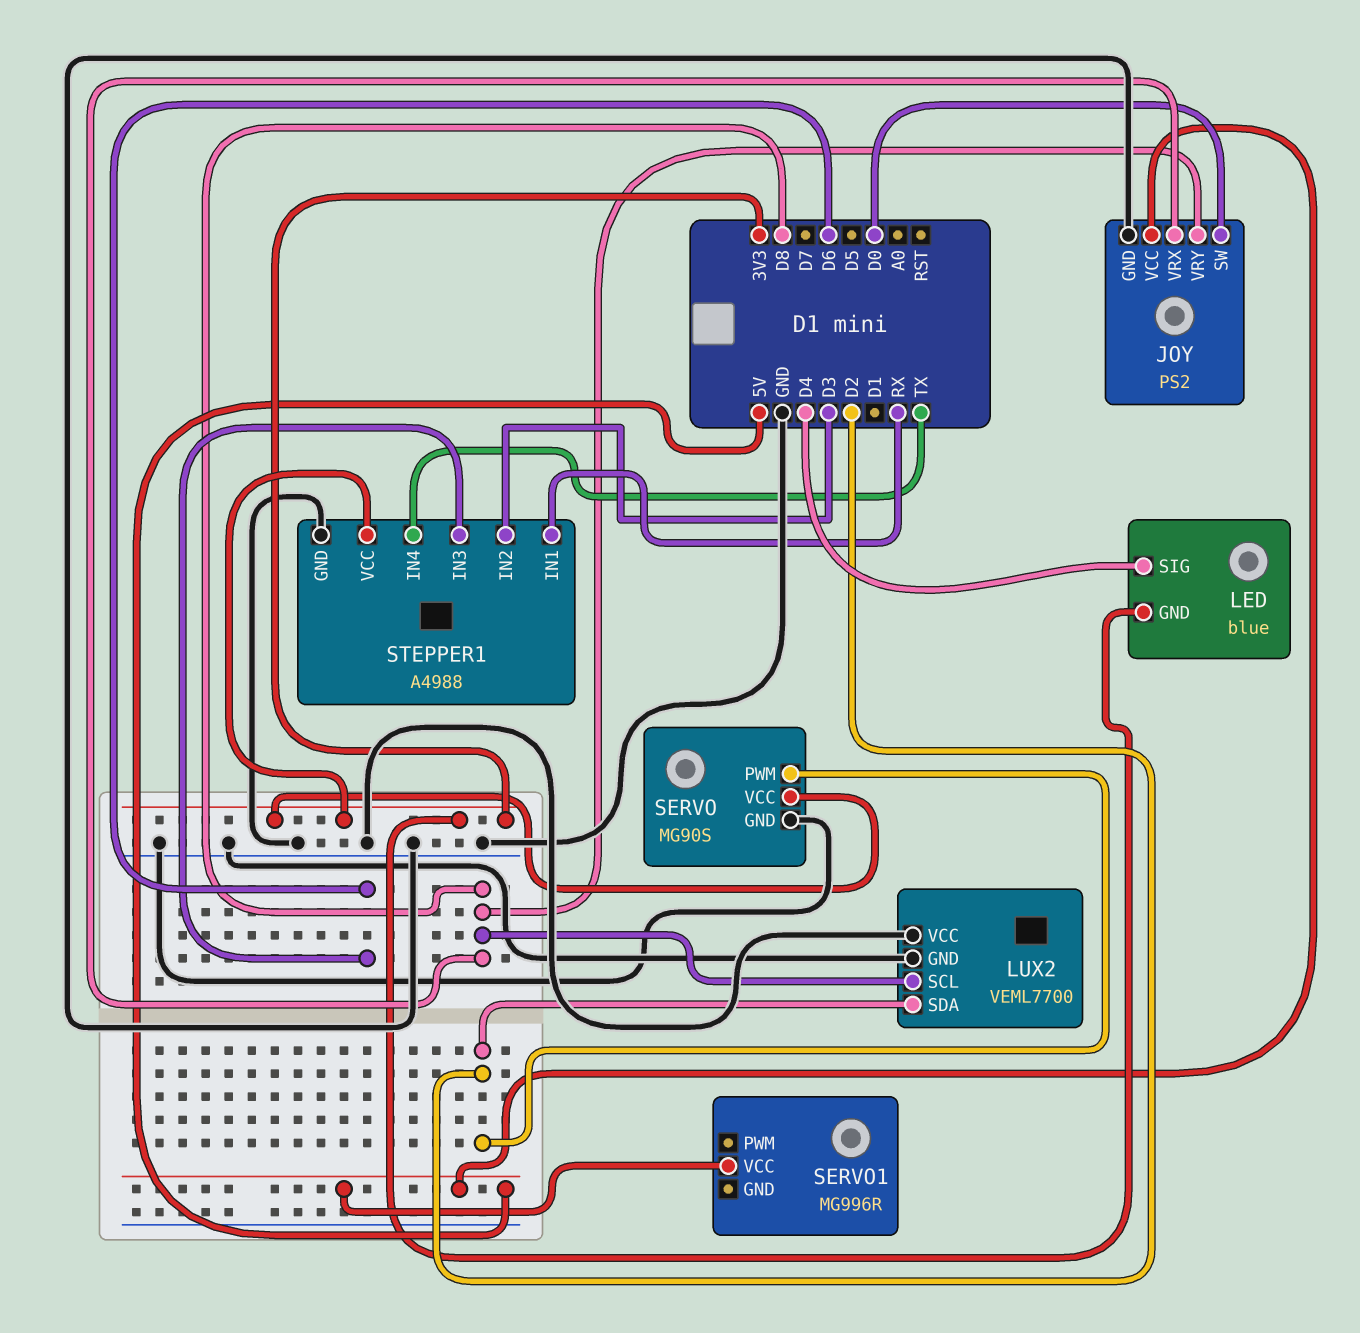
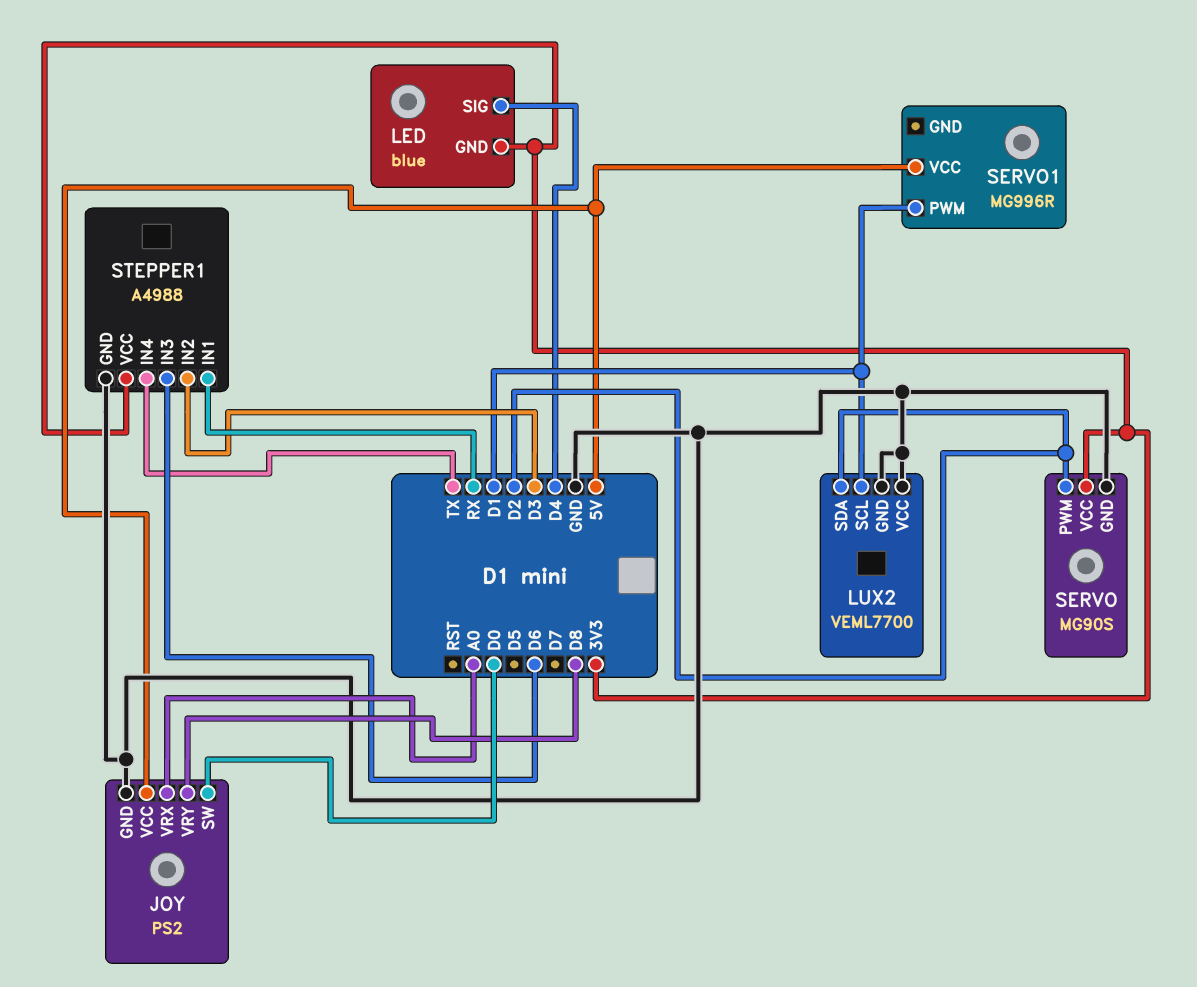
JOY pin VRX: D8 -> A0
LUX2 pin SCL: D8 -> D1
SERVO1 pin PWM: none -> D1

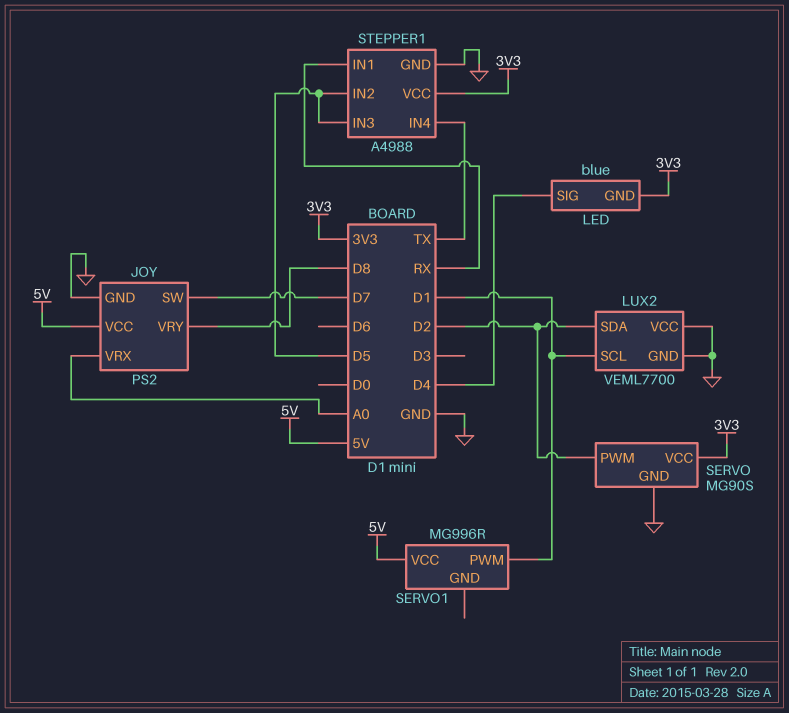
JOY pin SW: D0 -> D7
STEPPER1 pin IN2: D3 -> D5
STEPPER1 pin IN3: D6 -> D5

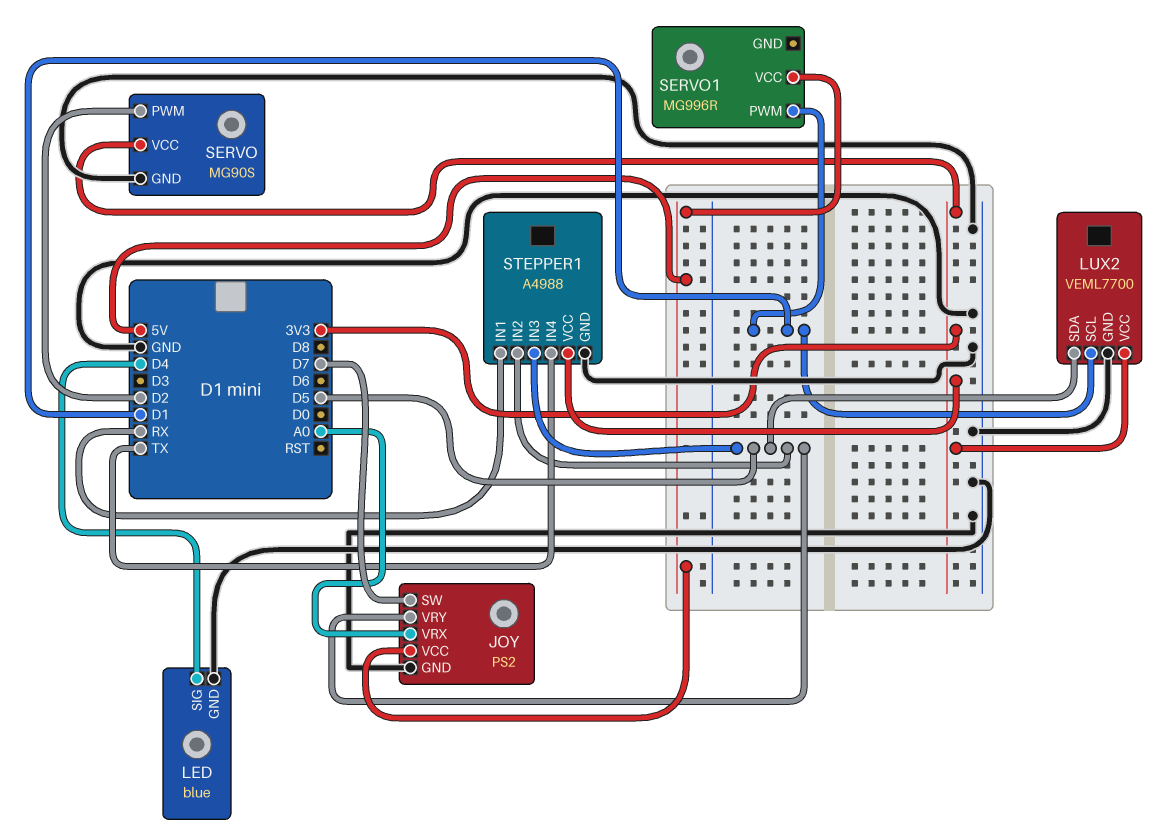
JOY pin VRY: D8 -> D5
LED pin GND: 3V3 -> GND
LUX2 pin SDA: D2 -> D5
LUX2 pin VCC: GND -> 3V3

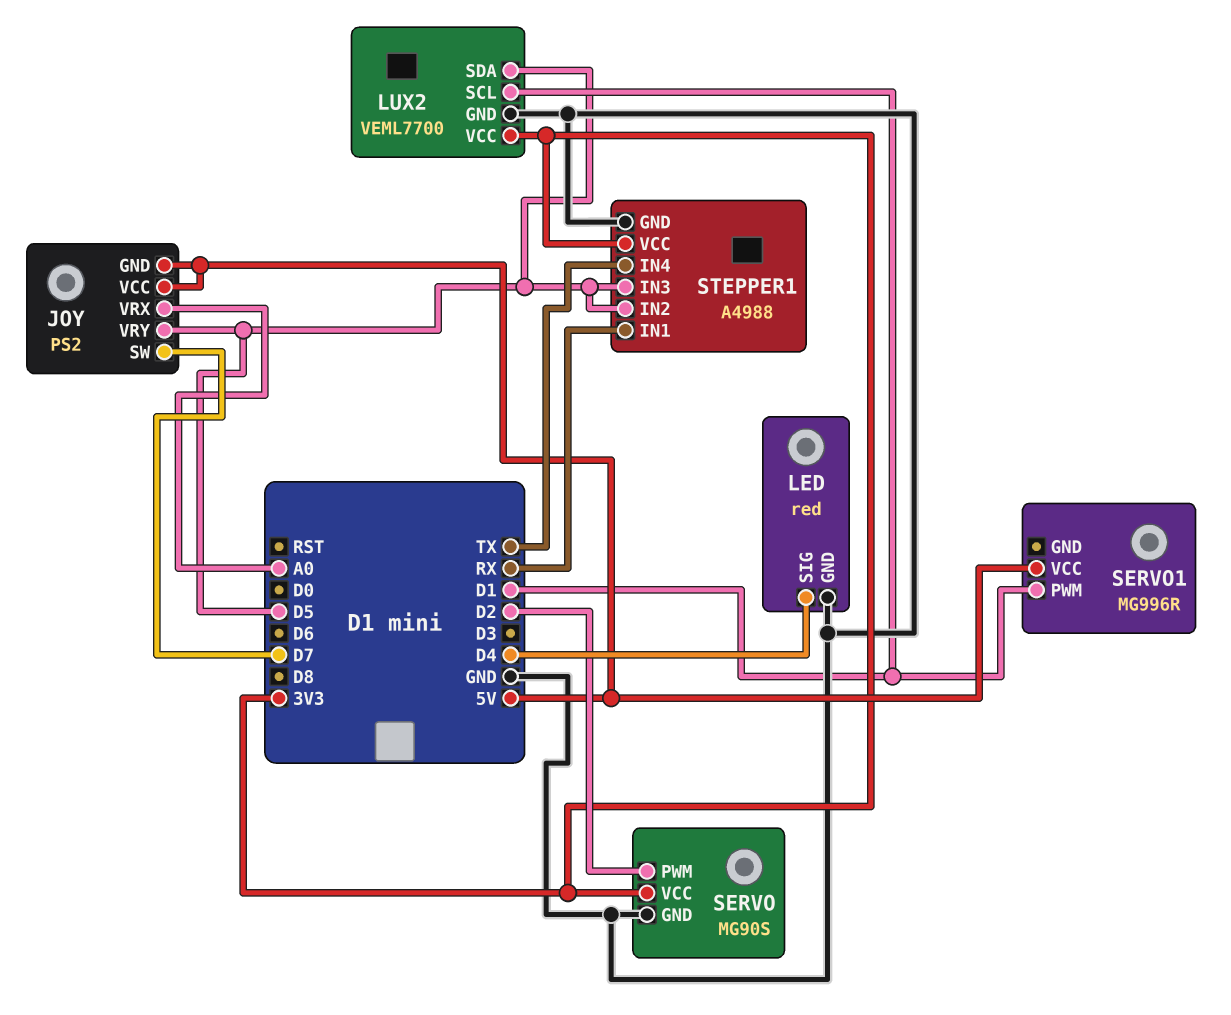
JOY pin GND: GND -> 5V
LED: blue -> red

